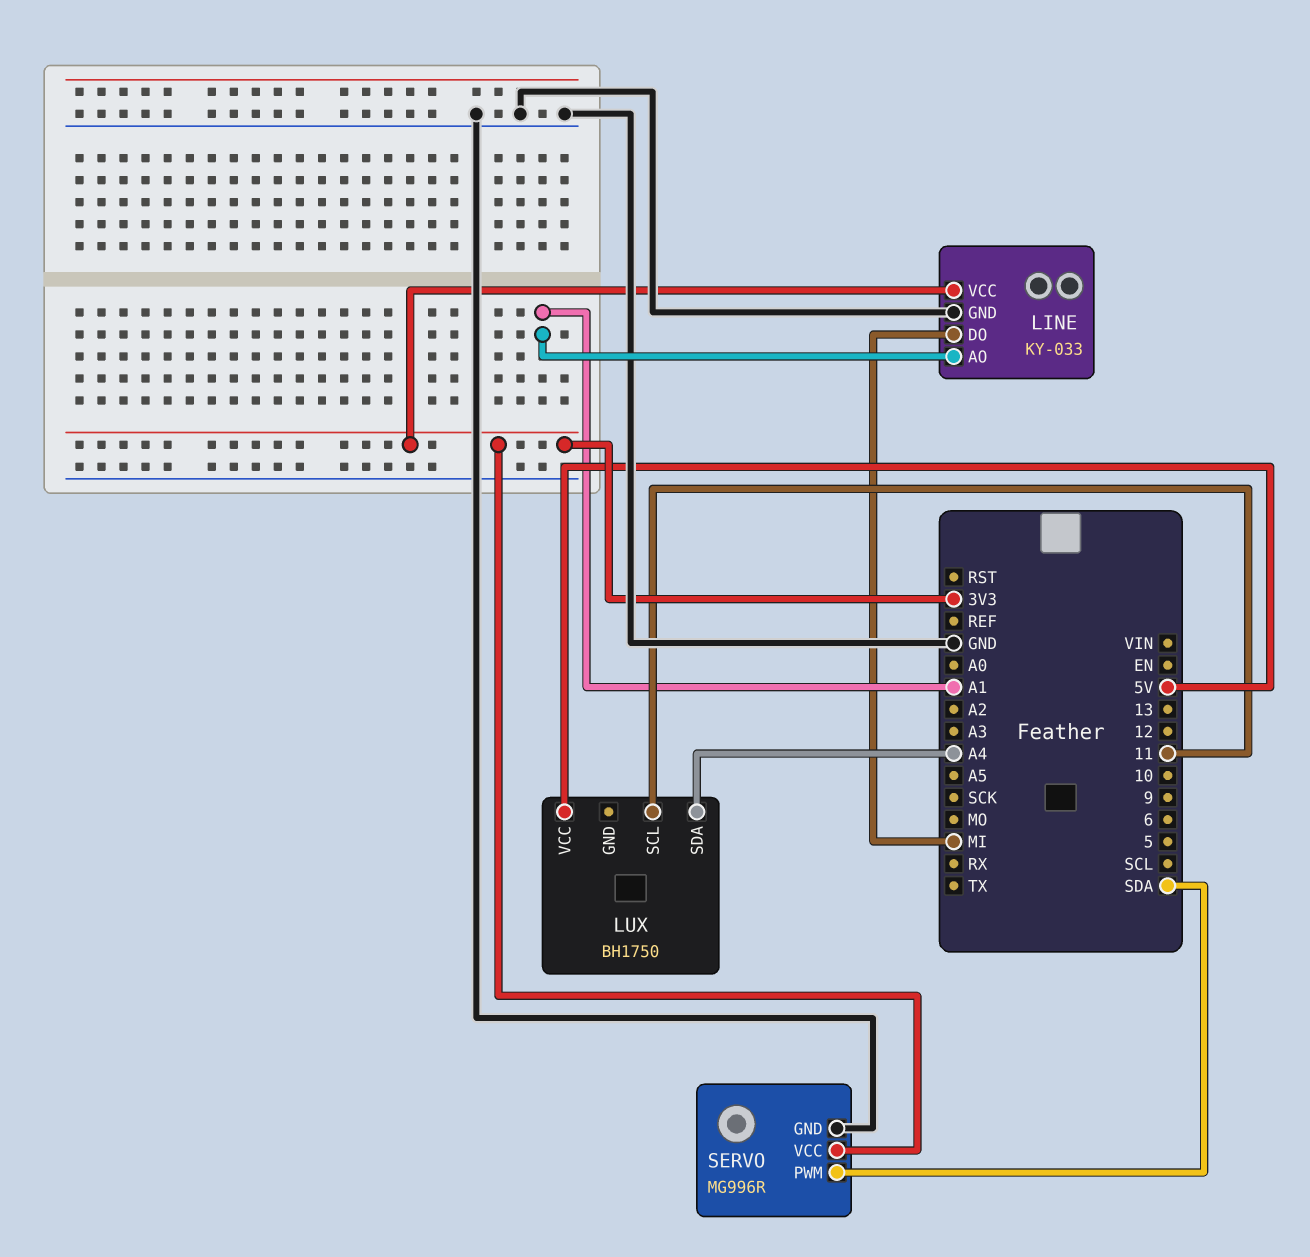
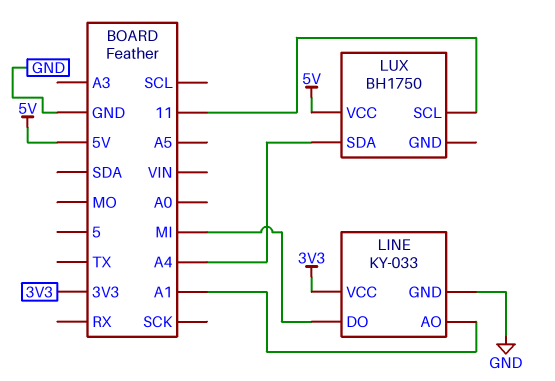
SERVO: MG996R -> none
SERVO pin GND: GND -> none
SERVO pin PWM: SDA -> none
SERVO pin VCC: 3V3 -> none

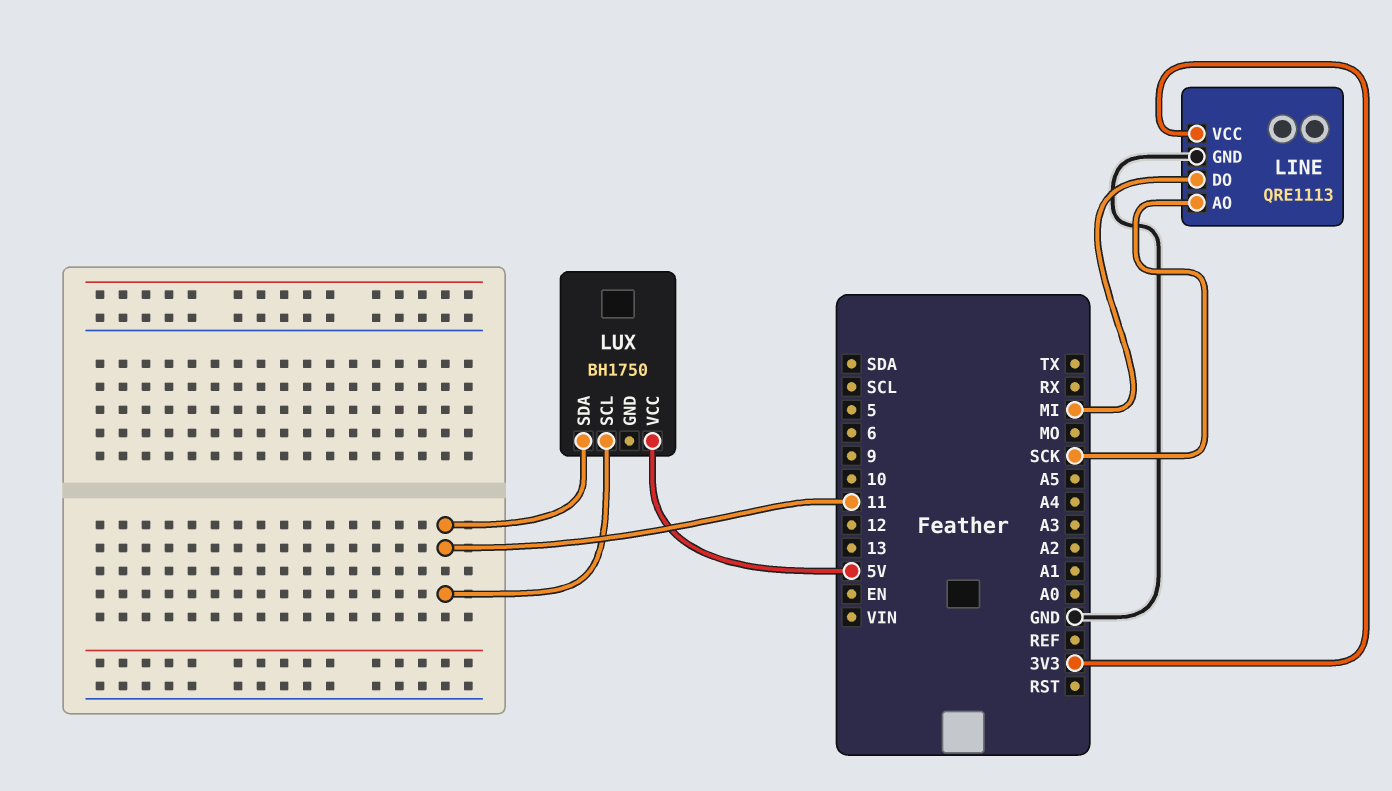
LINE: KY-033 -> QRE1113
LINE pin AO: A1 -> SCK
LUX pin SDA: A4 -> 11

